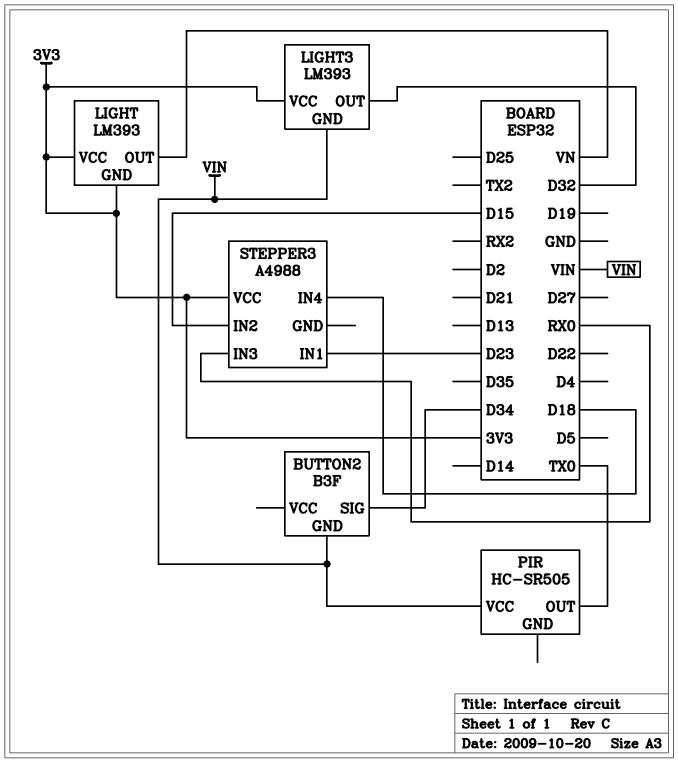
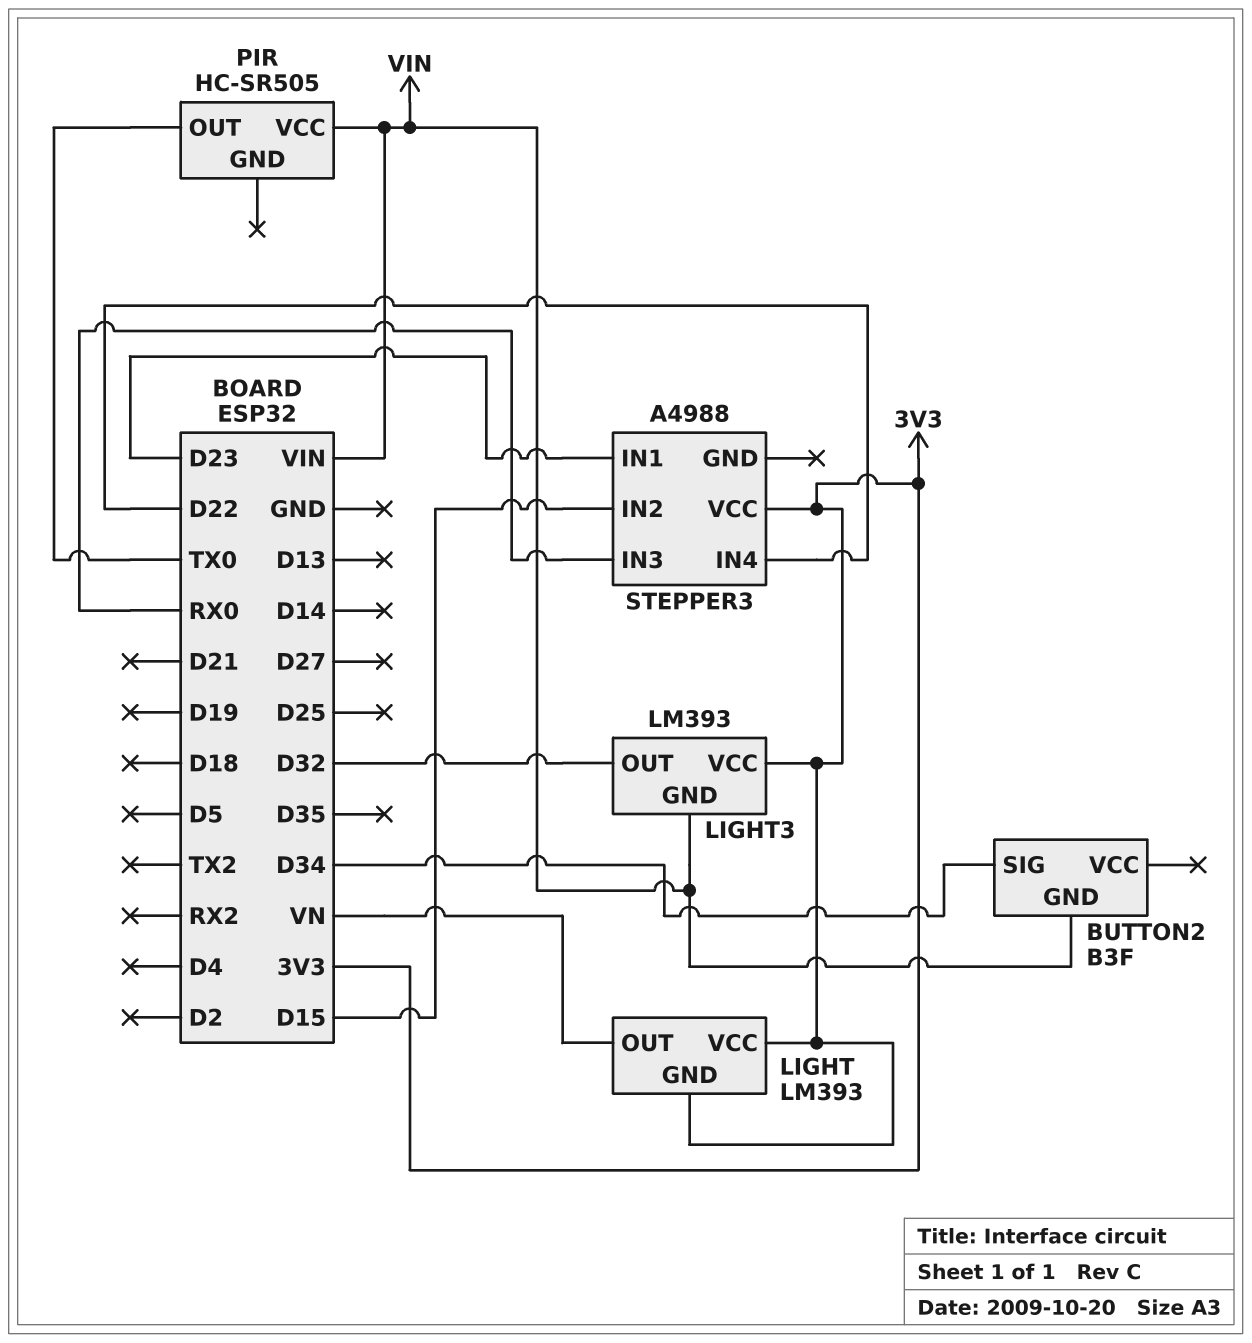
STEPPER3 pin IN4: D18 -> D22

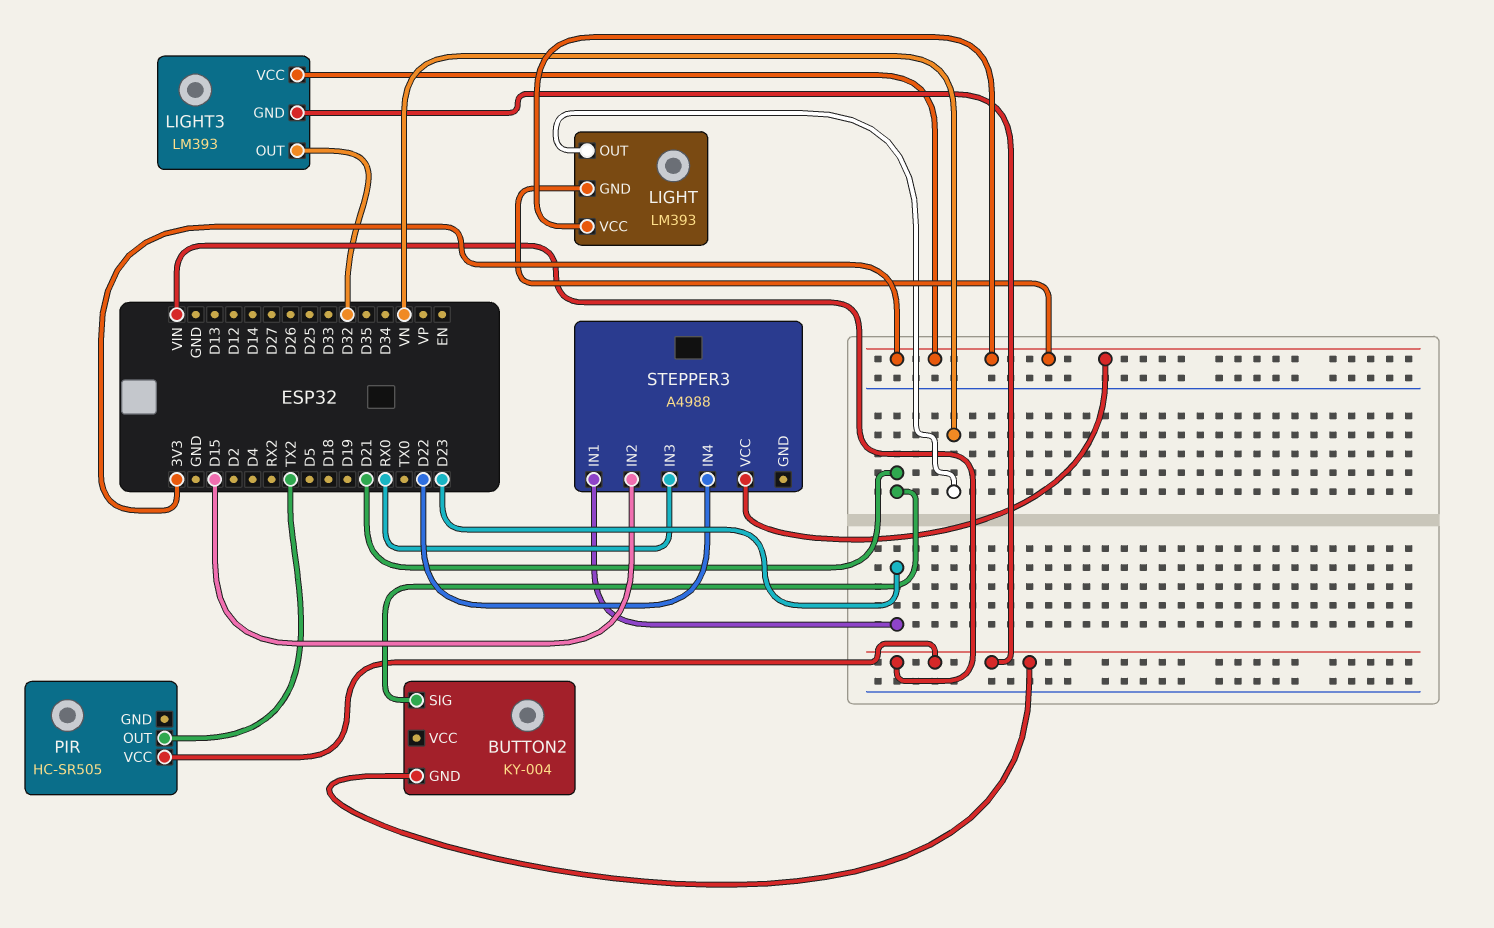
BUTTON2: B3F -> KY-004
BUTTON2 pin SIG: D34 -> D21
PIR pin OUT: TX0 -> TX2

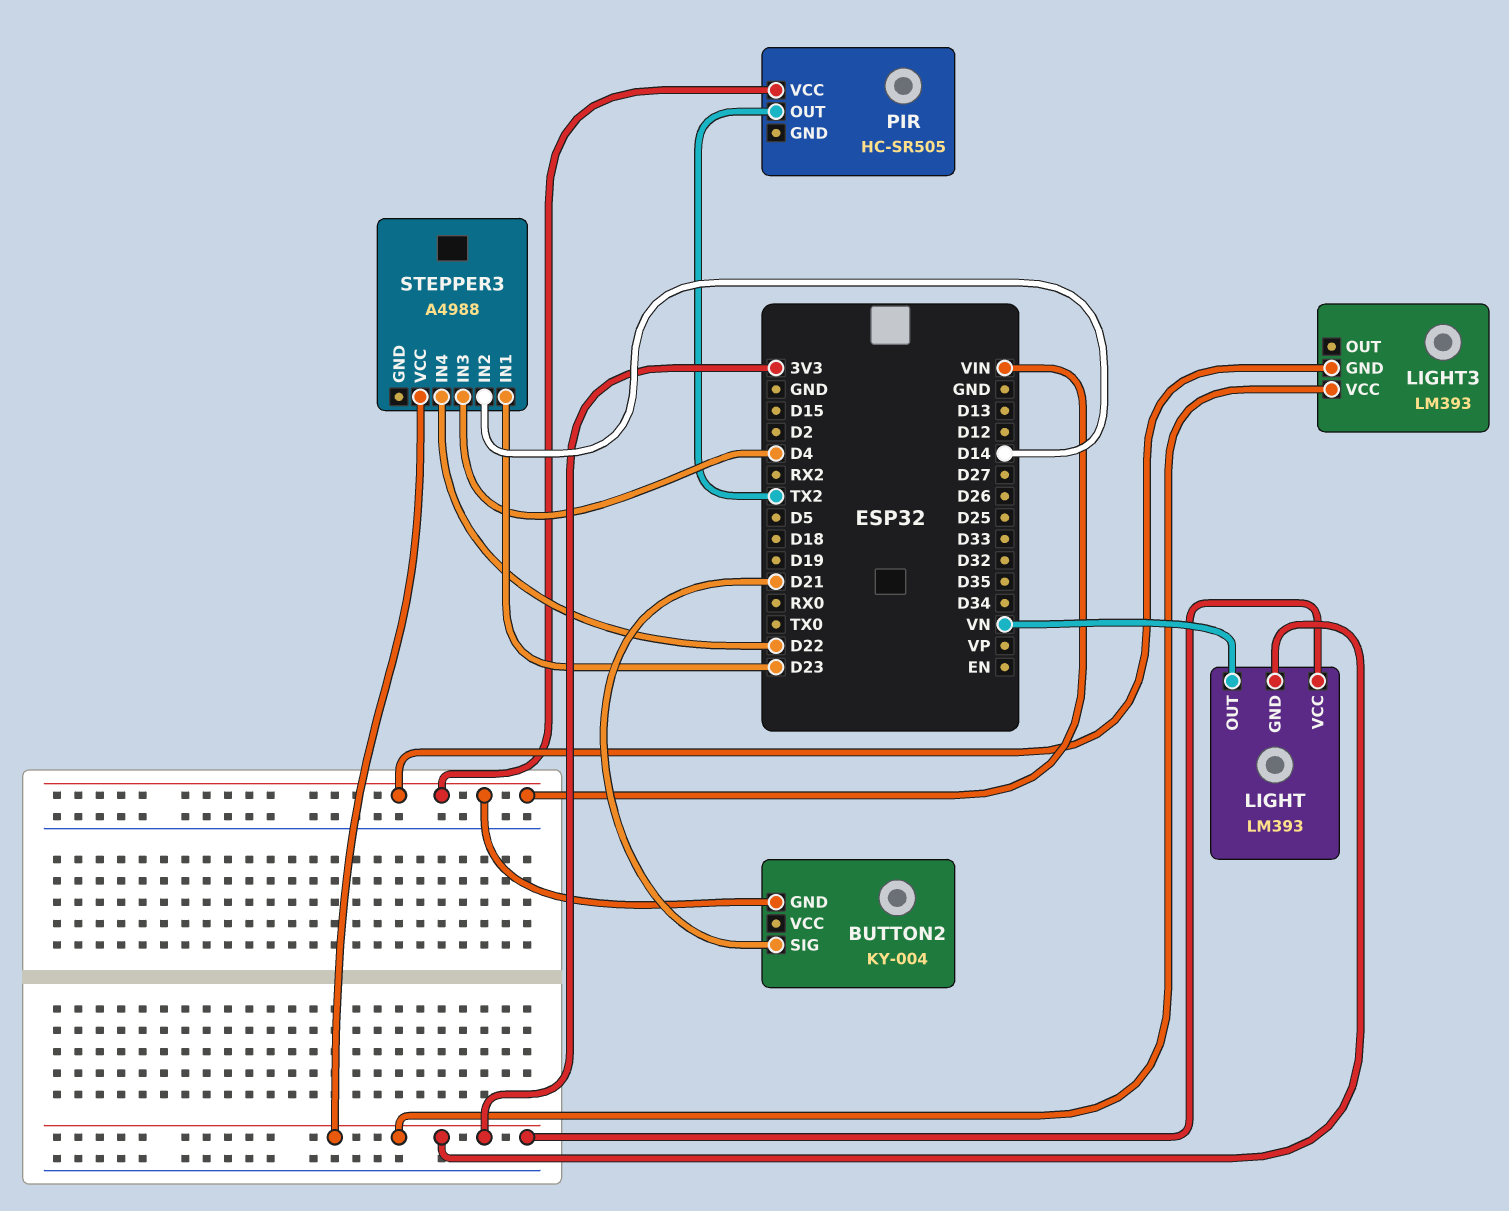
LIGHT3 pin OUT: D32 -> none
STEPPER3 pin IN2: D15 -> D14
STEPPER3 pin IN3: RX0 -> D4

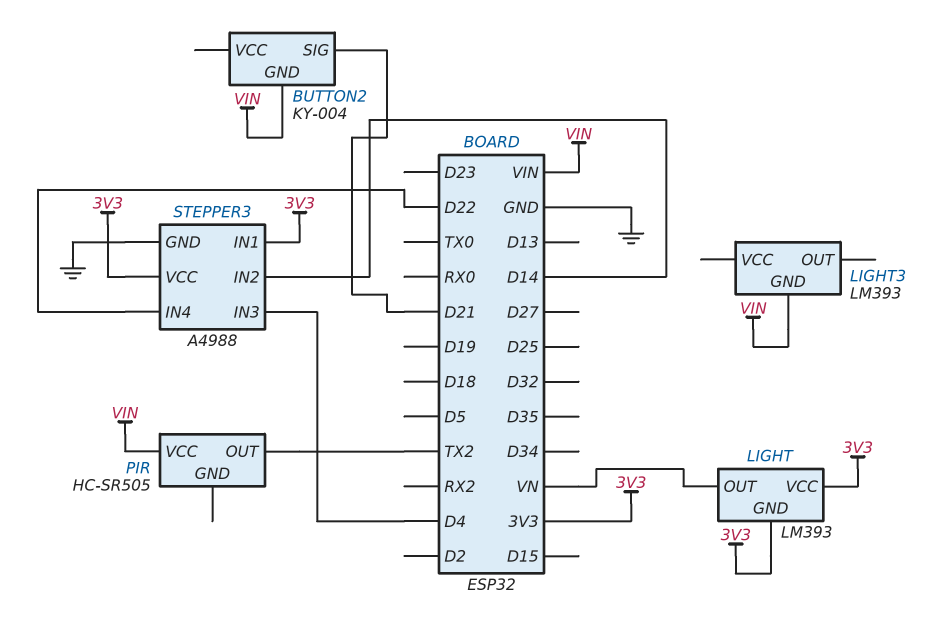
LIGHT3 pin VCC: 3V3 -> none
STEPPER3 pin GND: none -> GND
STEPPER3 pin IN1: D23 -> 3V3

